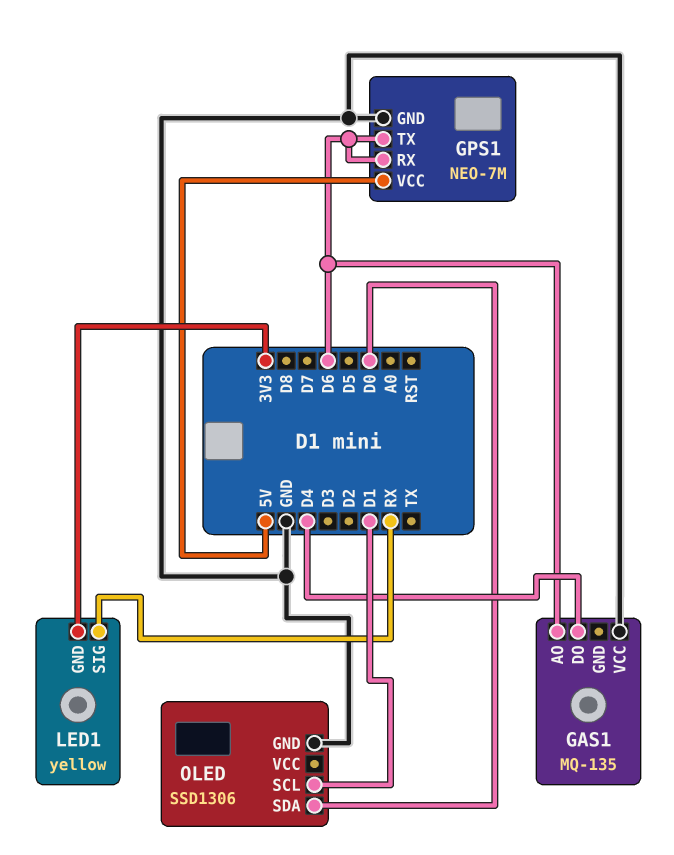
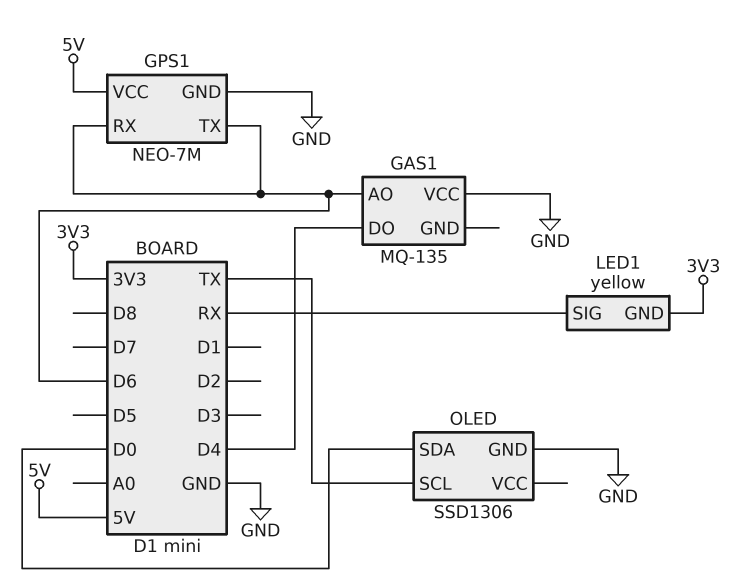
OLED pin SCL: D1 -> TX

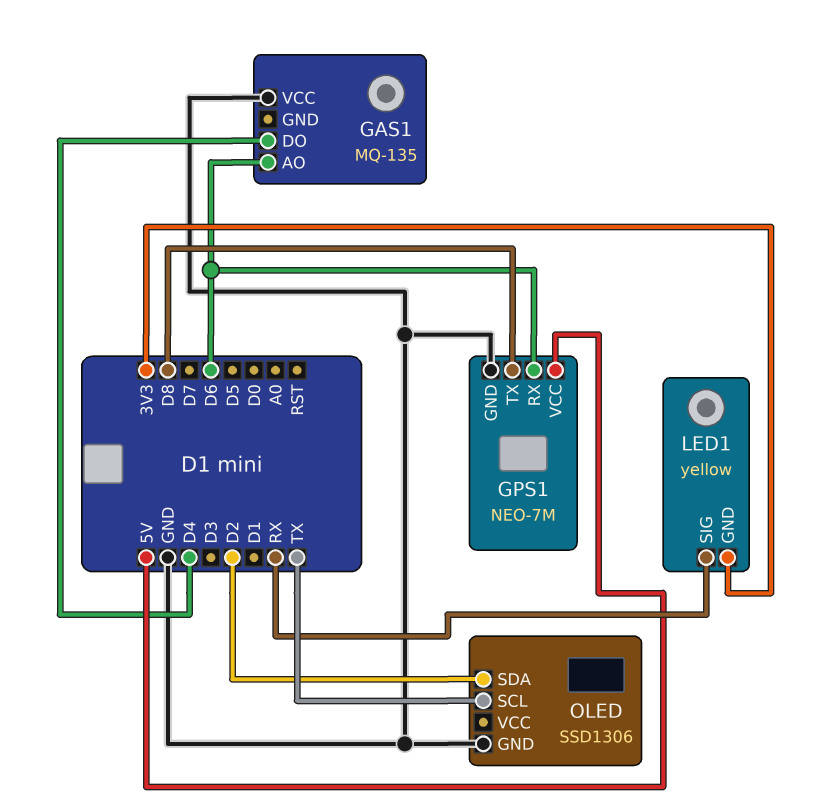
GPS1 pin TX: D6 -> D8
OLED pin SDA: D0 -> D2

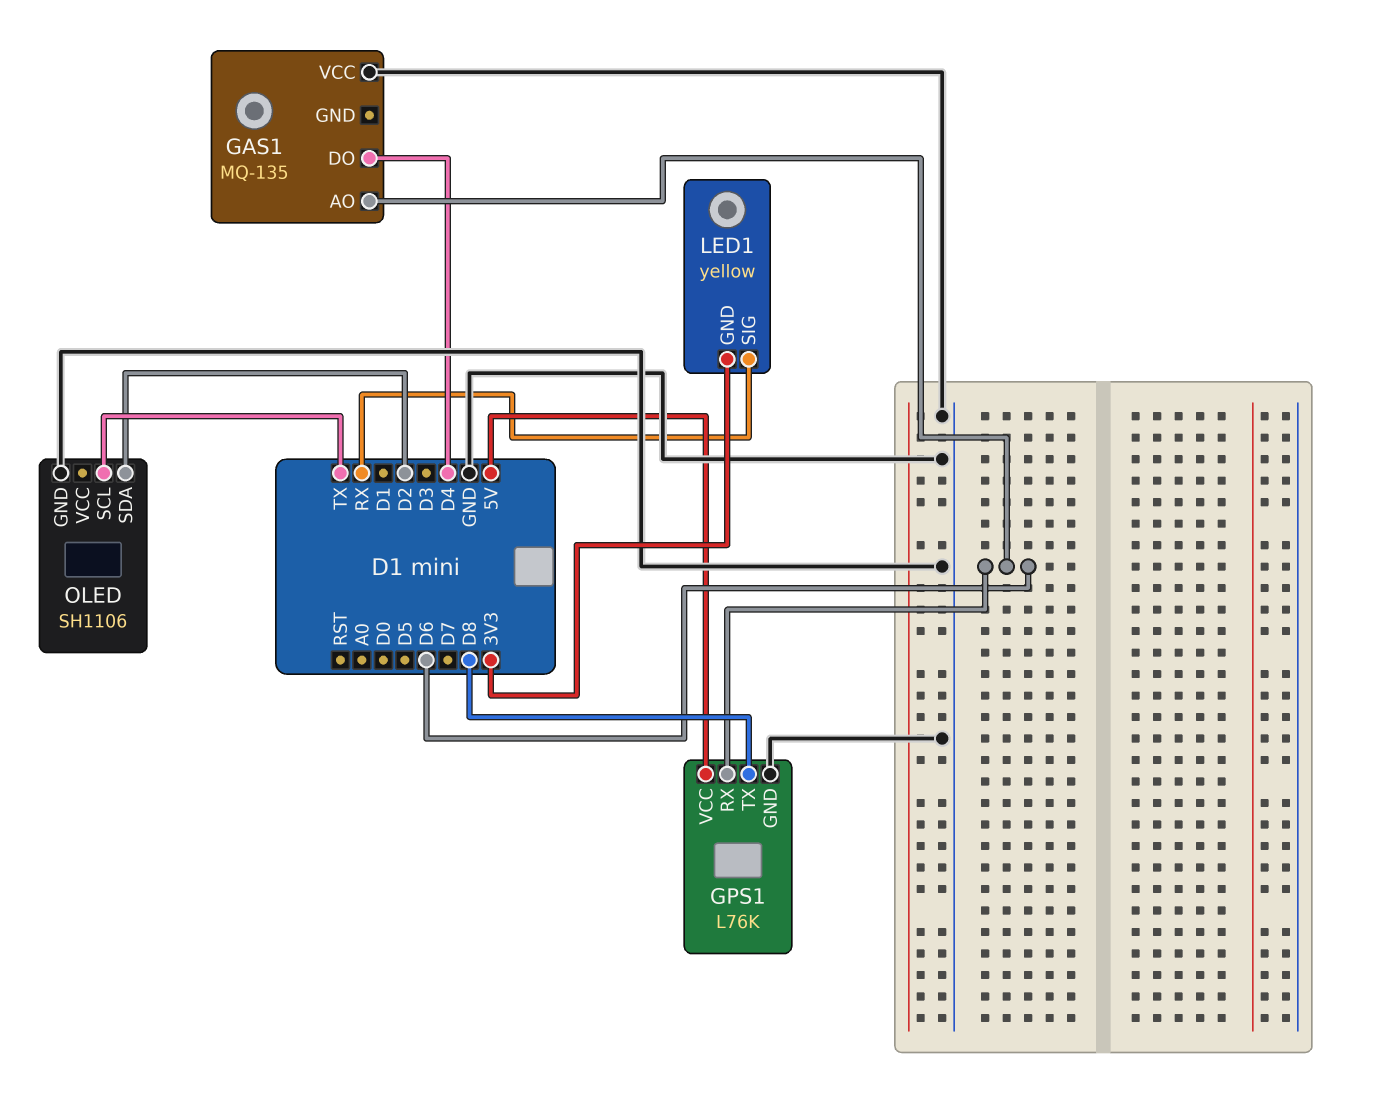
GPS1: NEO-7M -> L76K
OLED: SSD1306 -> SH1106

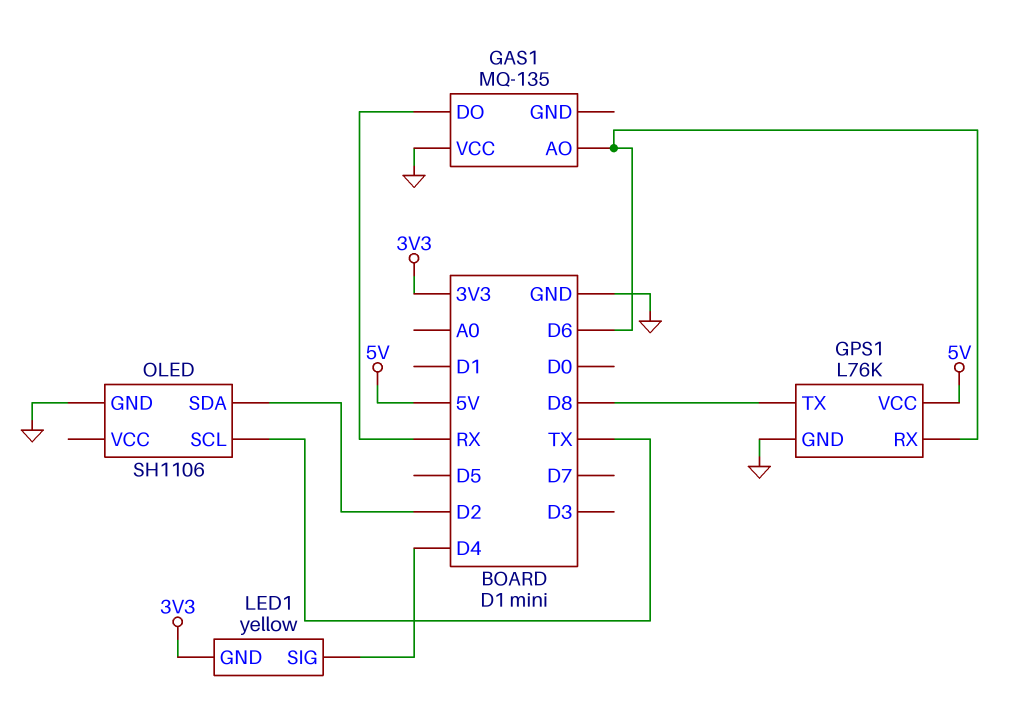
GAS1 pin DO: D4 -> RX
LED1 pin SIG: RX -> D4

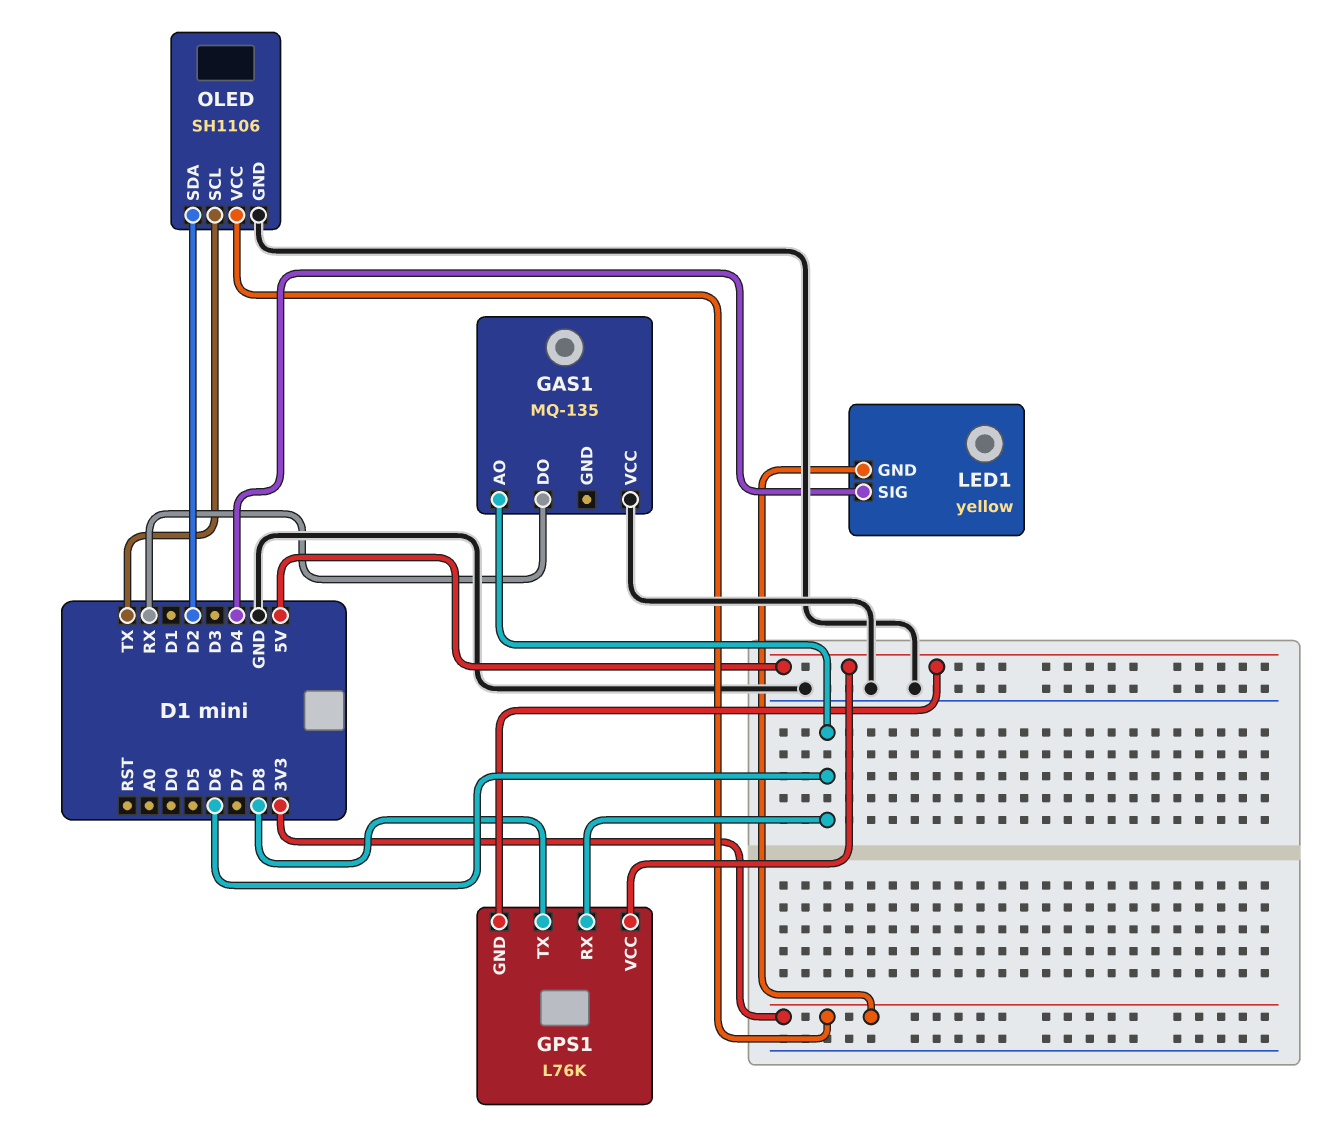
GPS1 pin GND: GND -> 5V
OLED pin VCC: none -> 3V3

